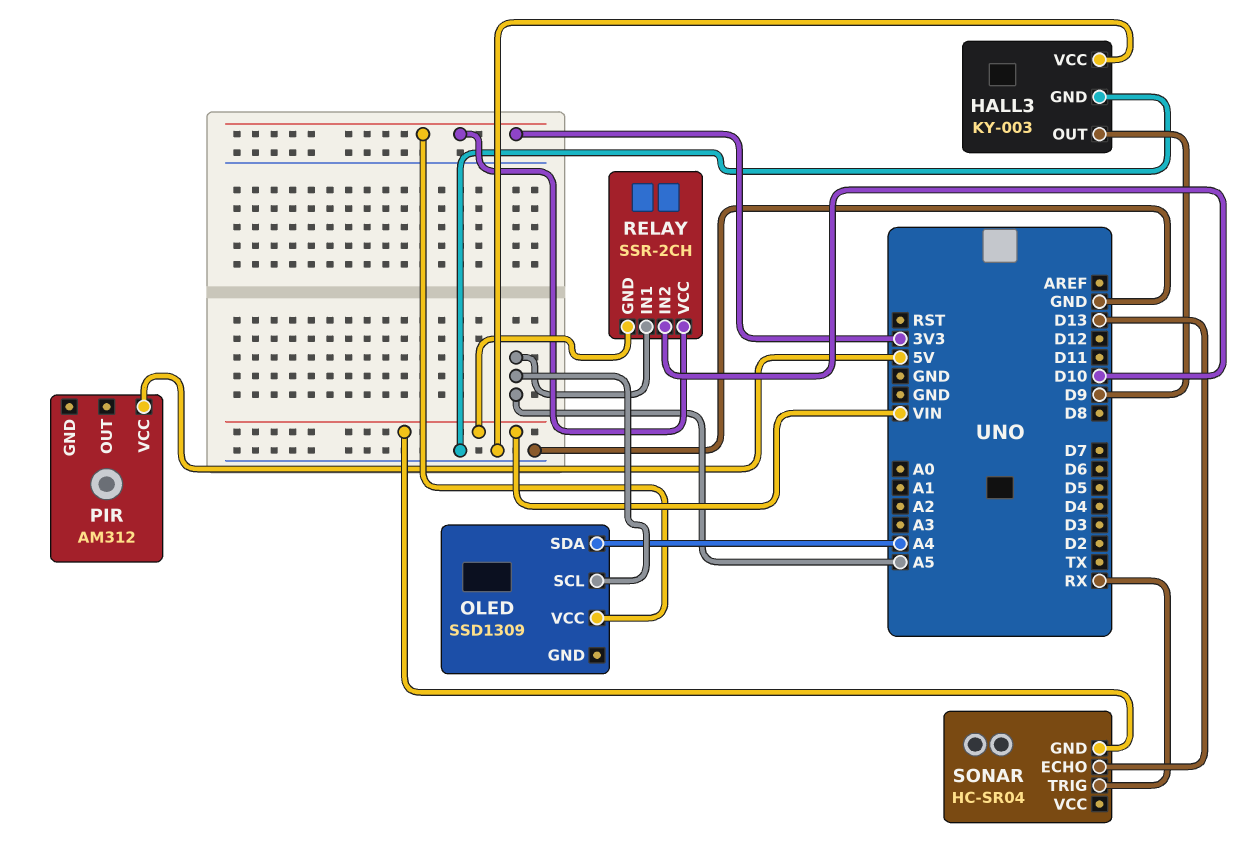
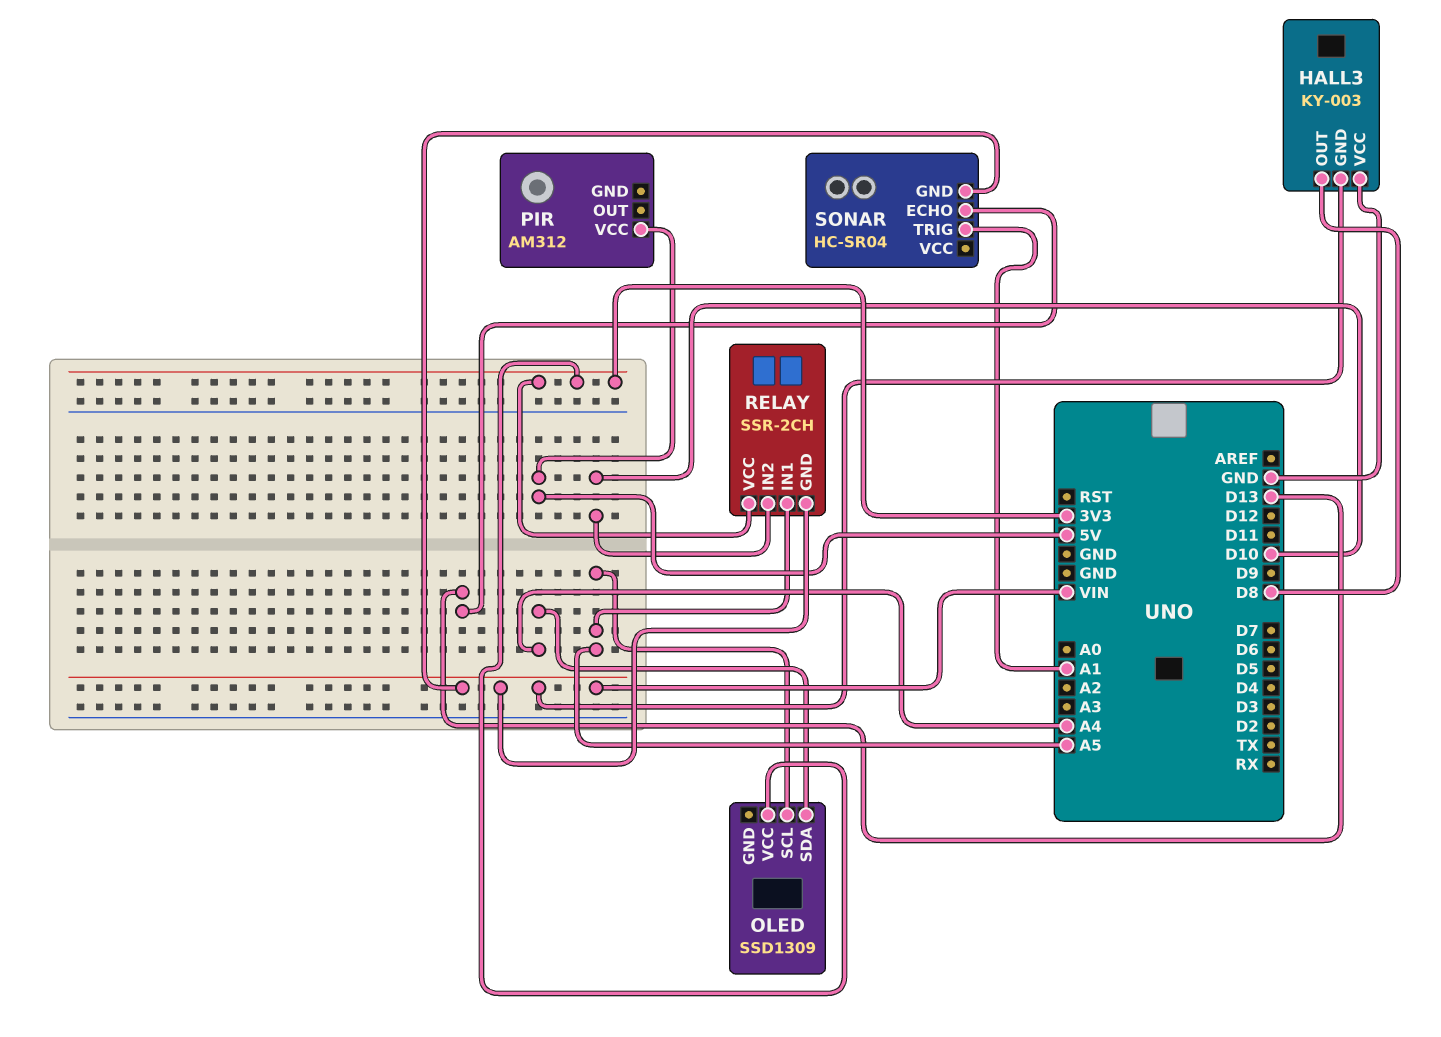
HALL3 pin GND: GND -> VIN
HALL3 pin OUT: D9 -> D8
SONAR pin TRIG: RX -> A1

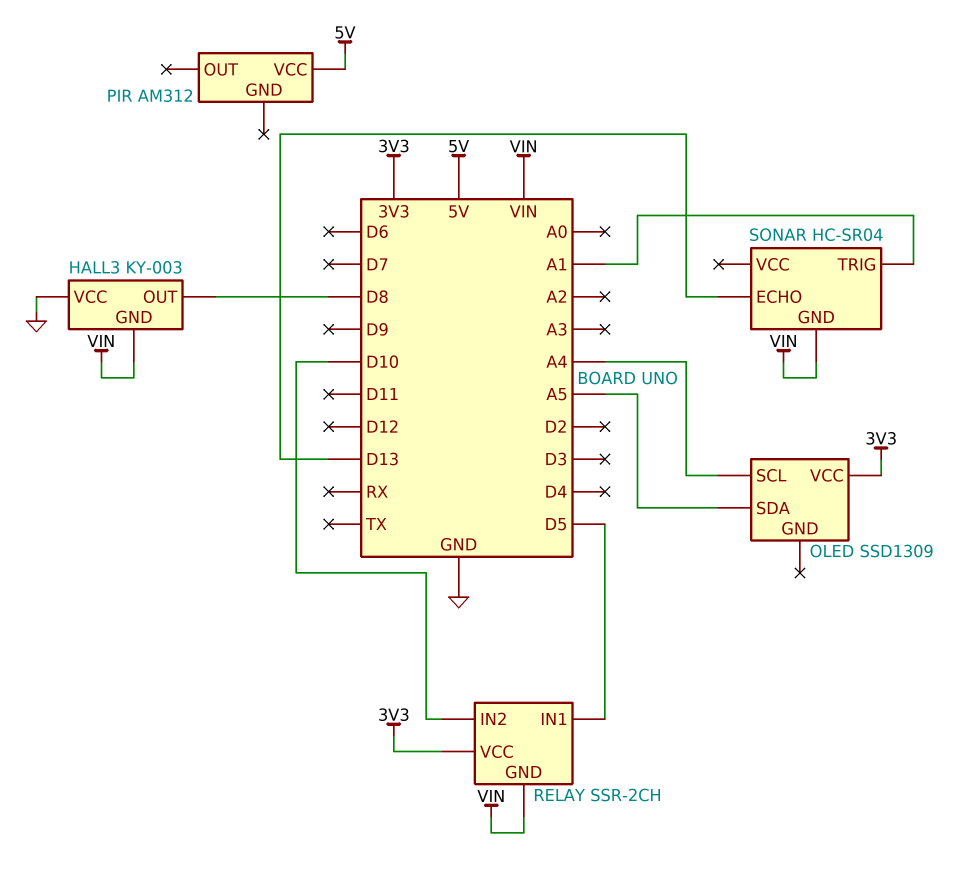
OLED pin SCL: A5 -> A4
OLED pin SDA: A4 -> A5
RELAY pin IN1: A5 -> D5

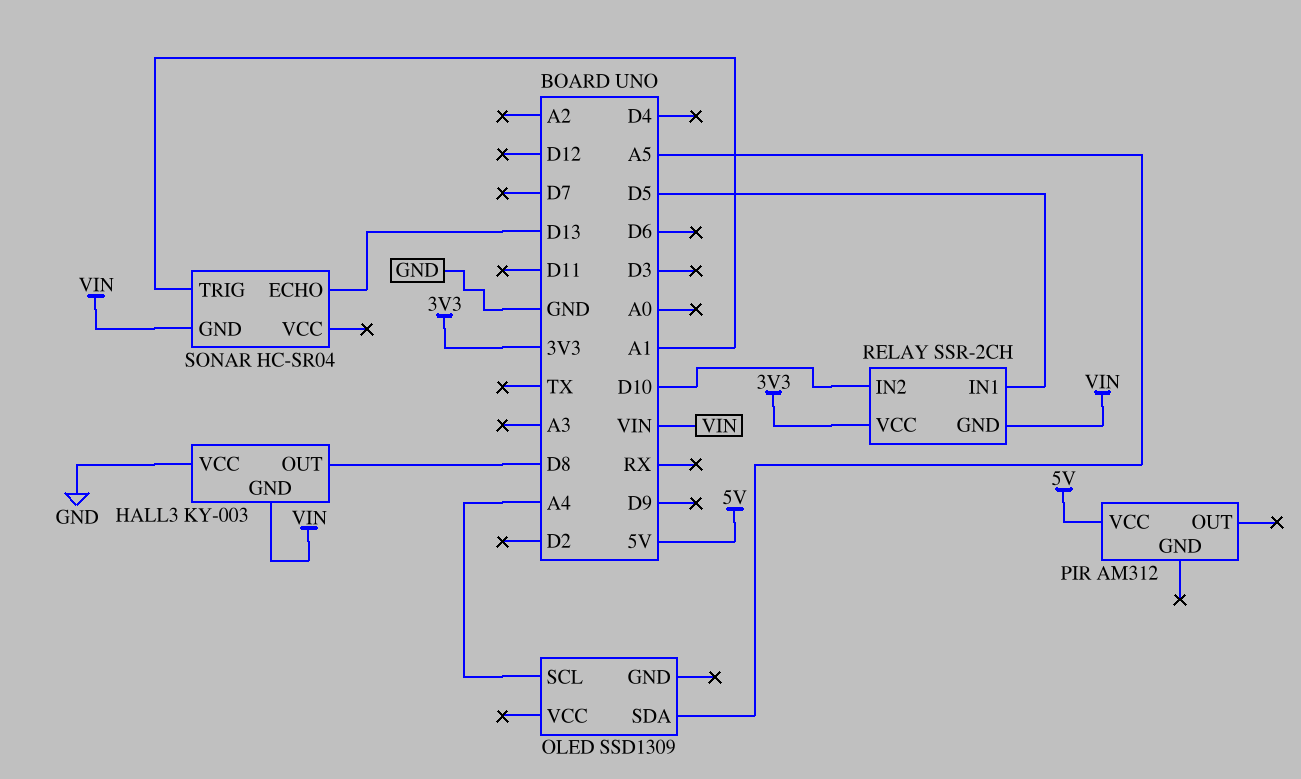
OLED pin VCC: 3V3 -> none

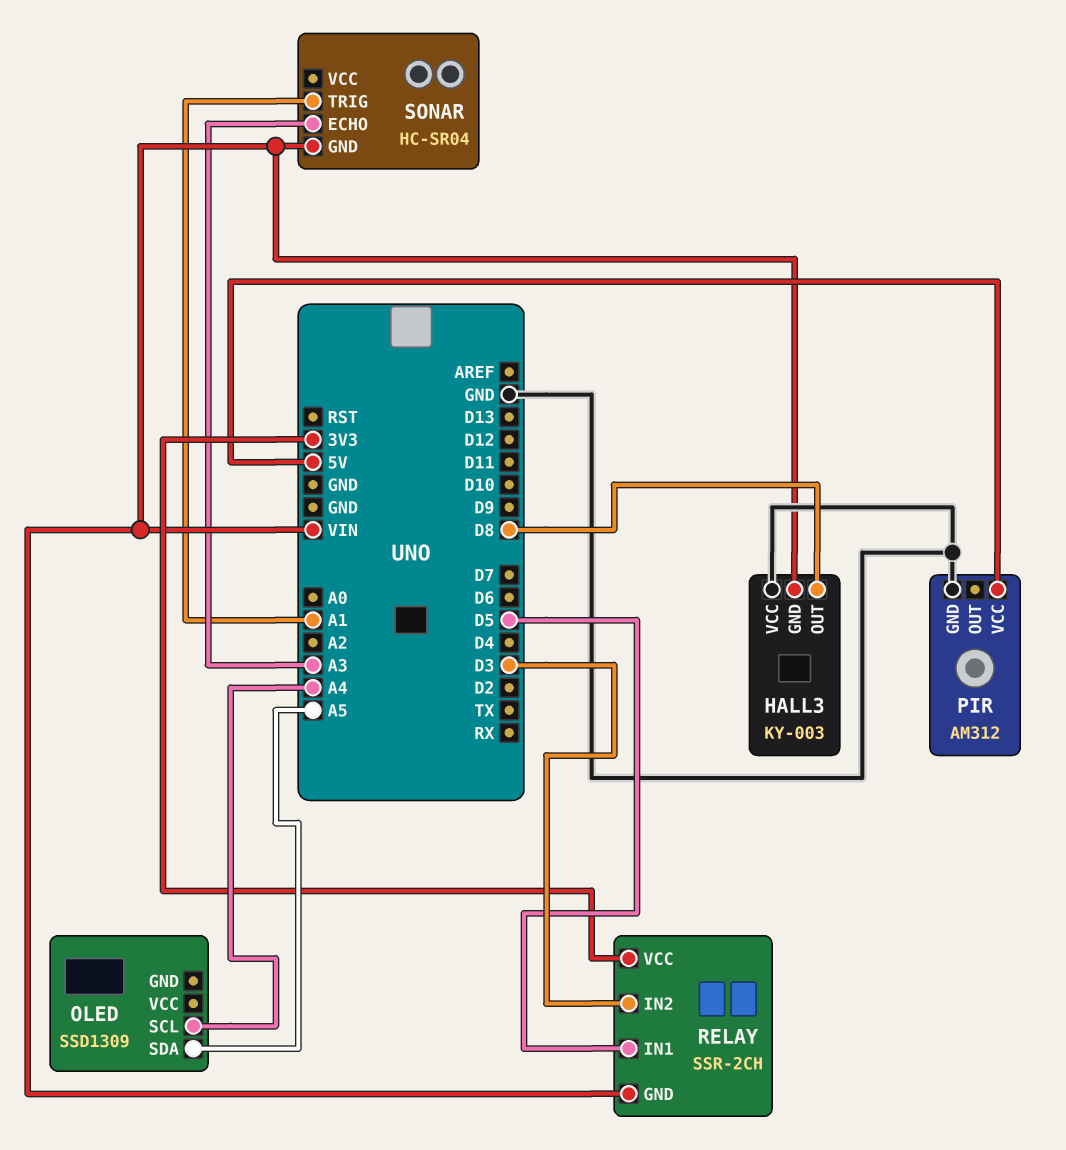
PIR pin GND: none -> GND
RELAY pin IN2: D10 -> D3
SONAR pin ECHO: D13 -> A3

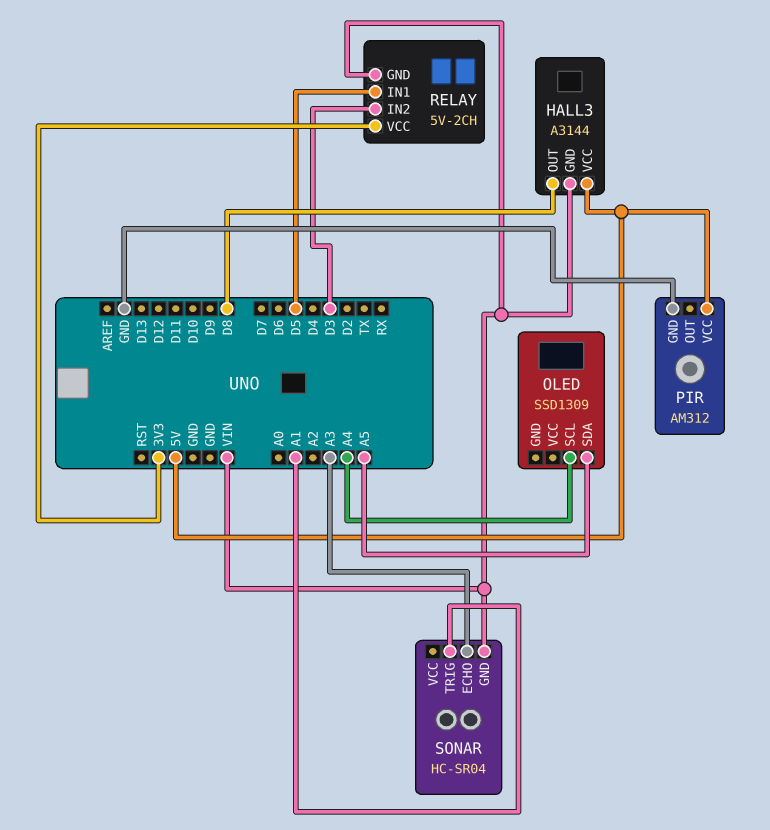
HALL3: KY-003 -> A3144
HALL3 pin VCC: GND -> 5V
RELAY: SSR-2CH -> 5V-2CH

